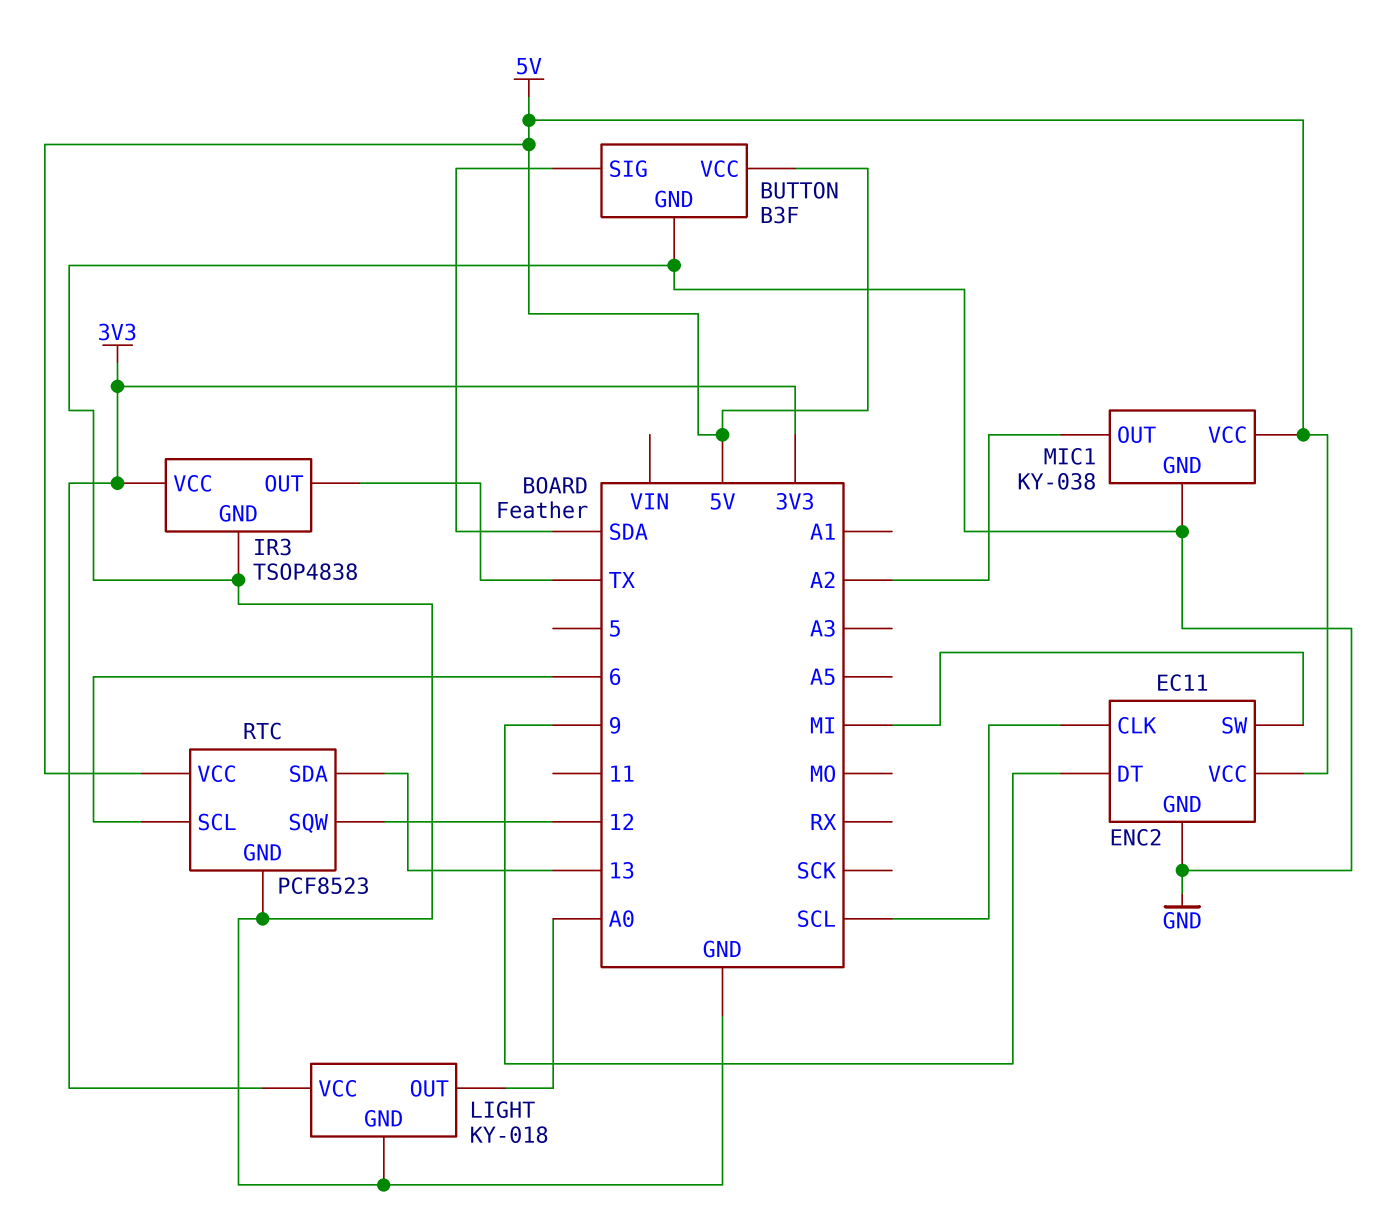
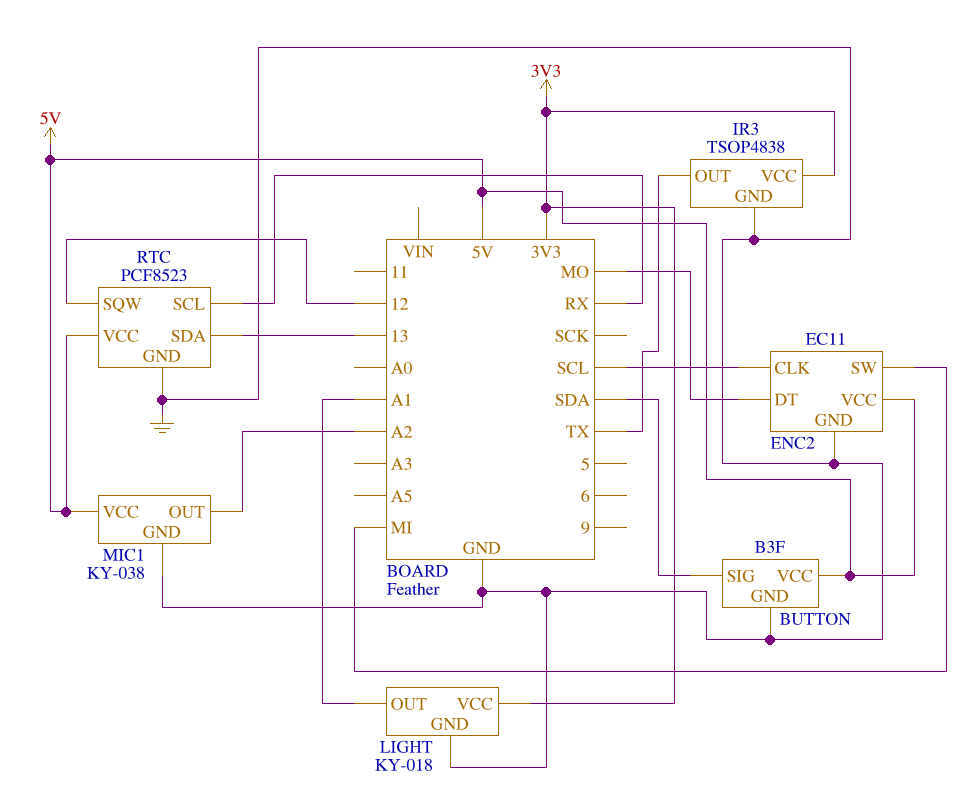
ENC2 pin DT: 9 -> MO
LIGHT pin OUT: A0 -> A1
RTC pin SCL: 6 -> RX

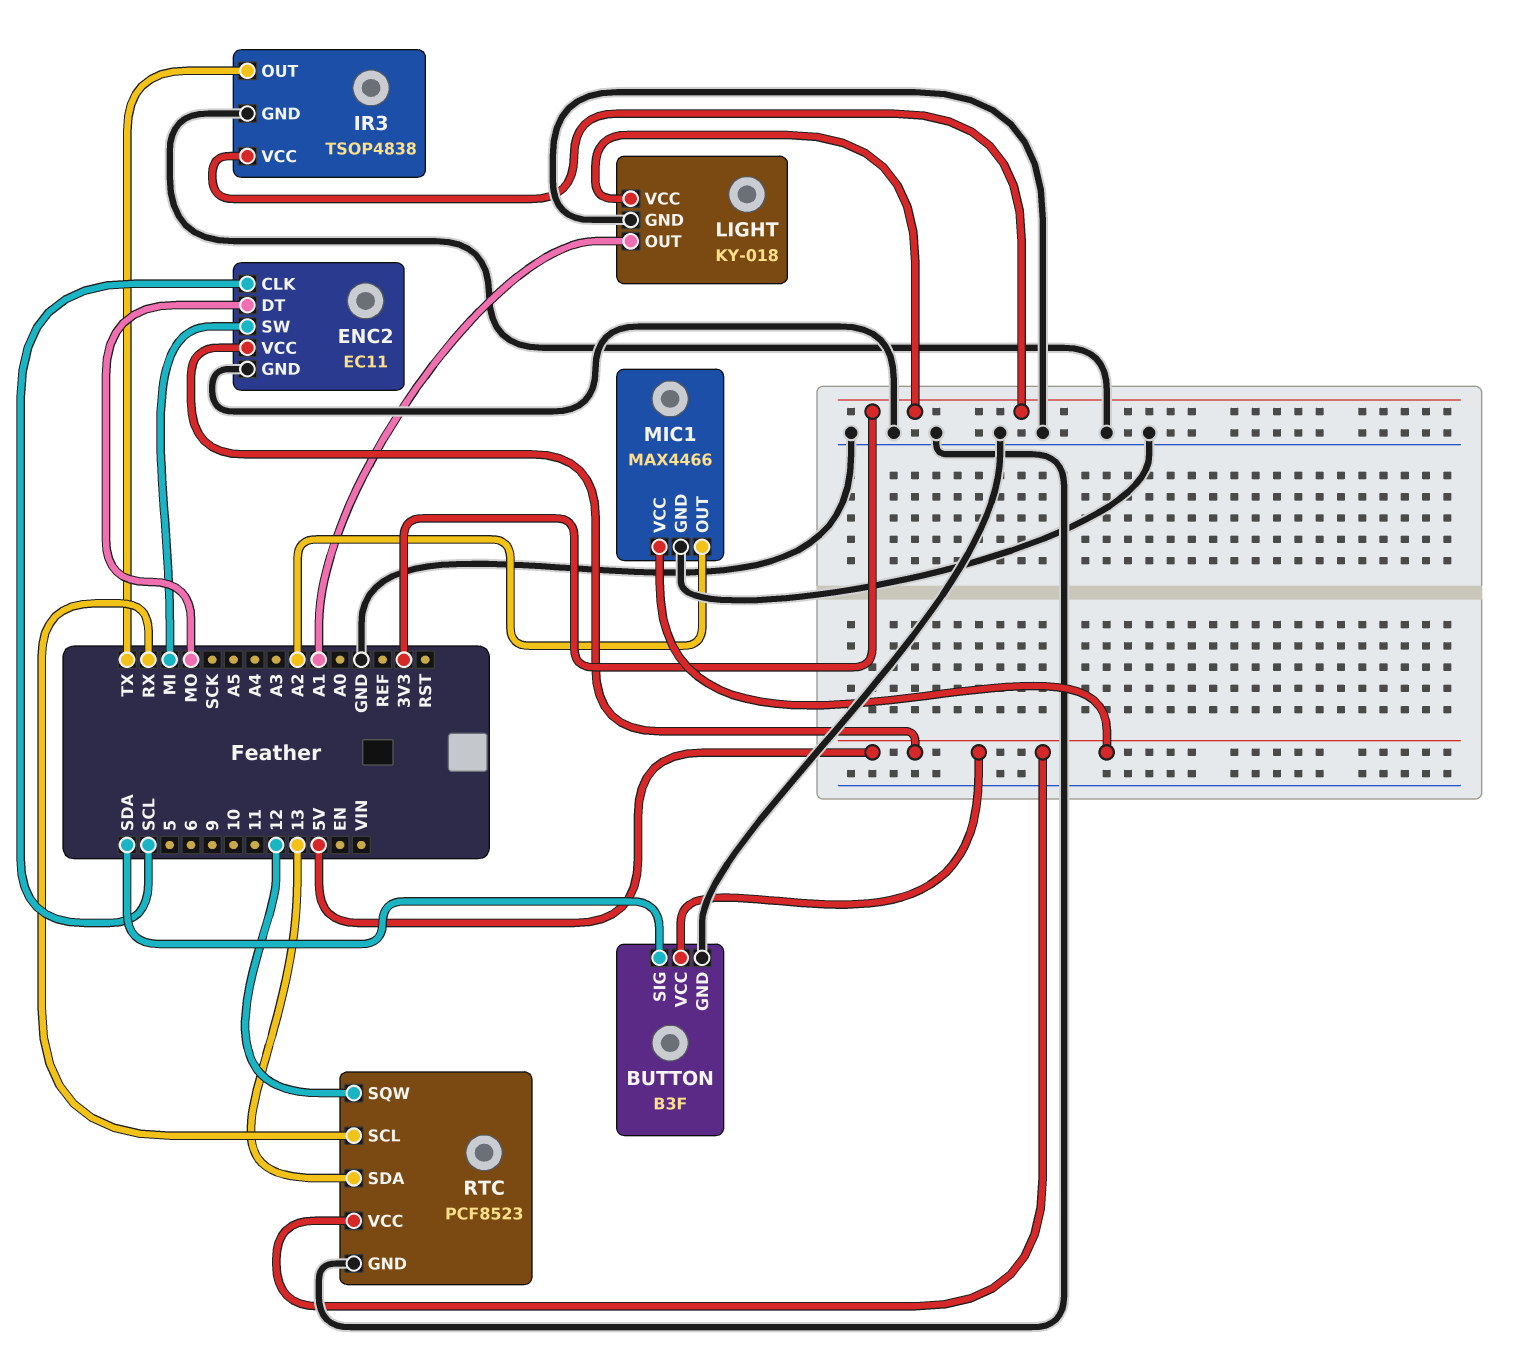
MIC1: KY-038 -> MAX4466

